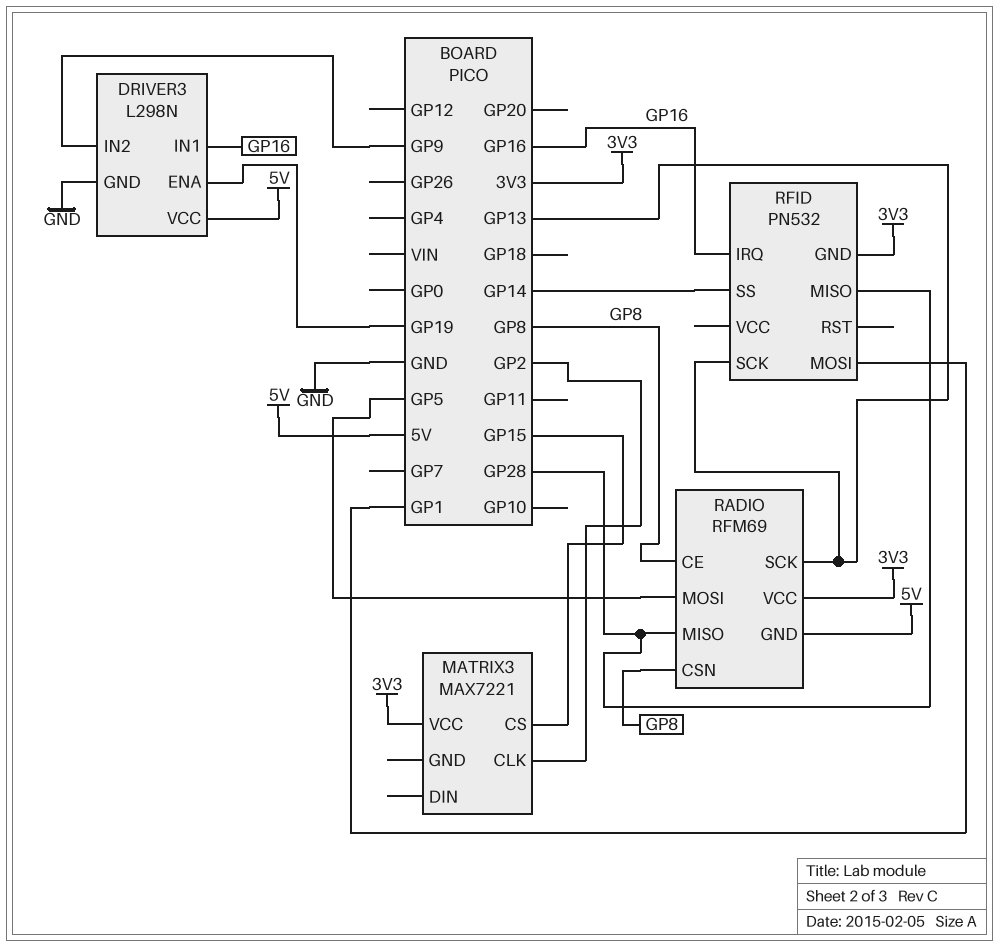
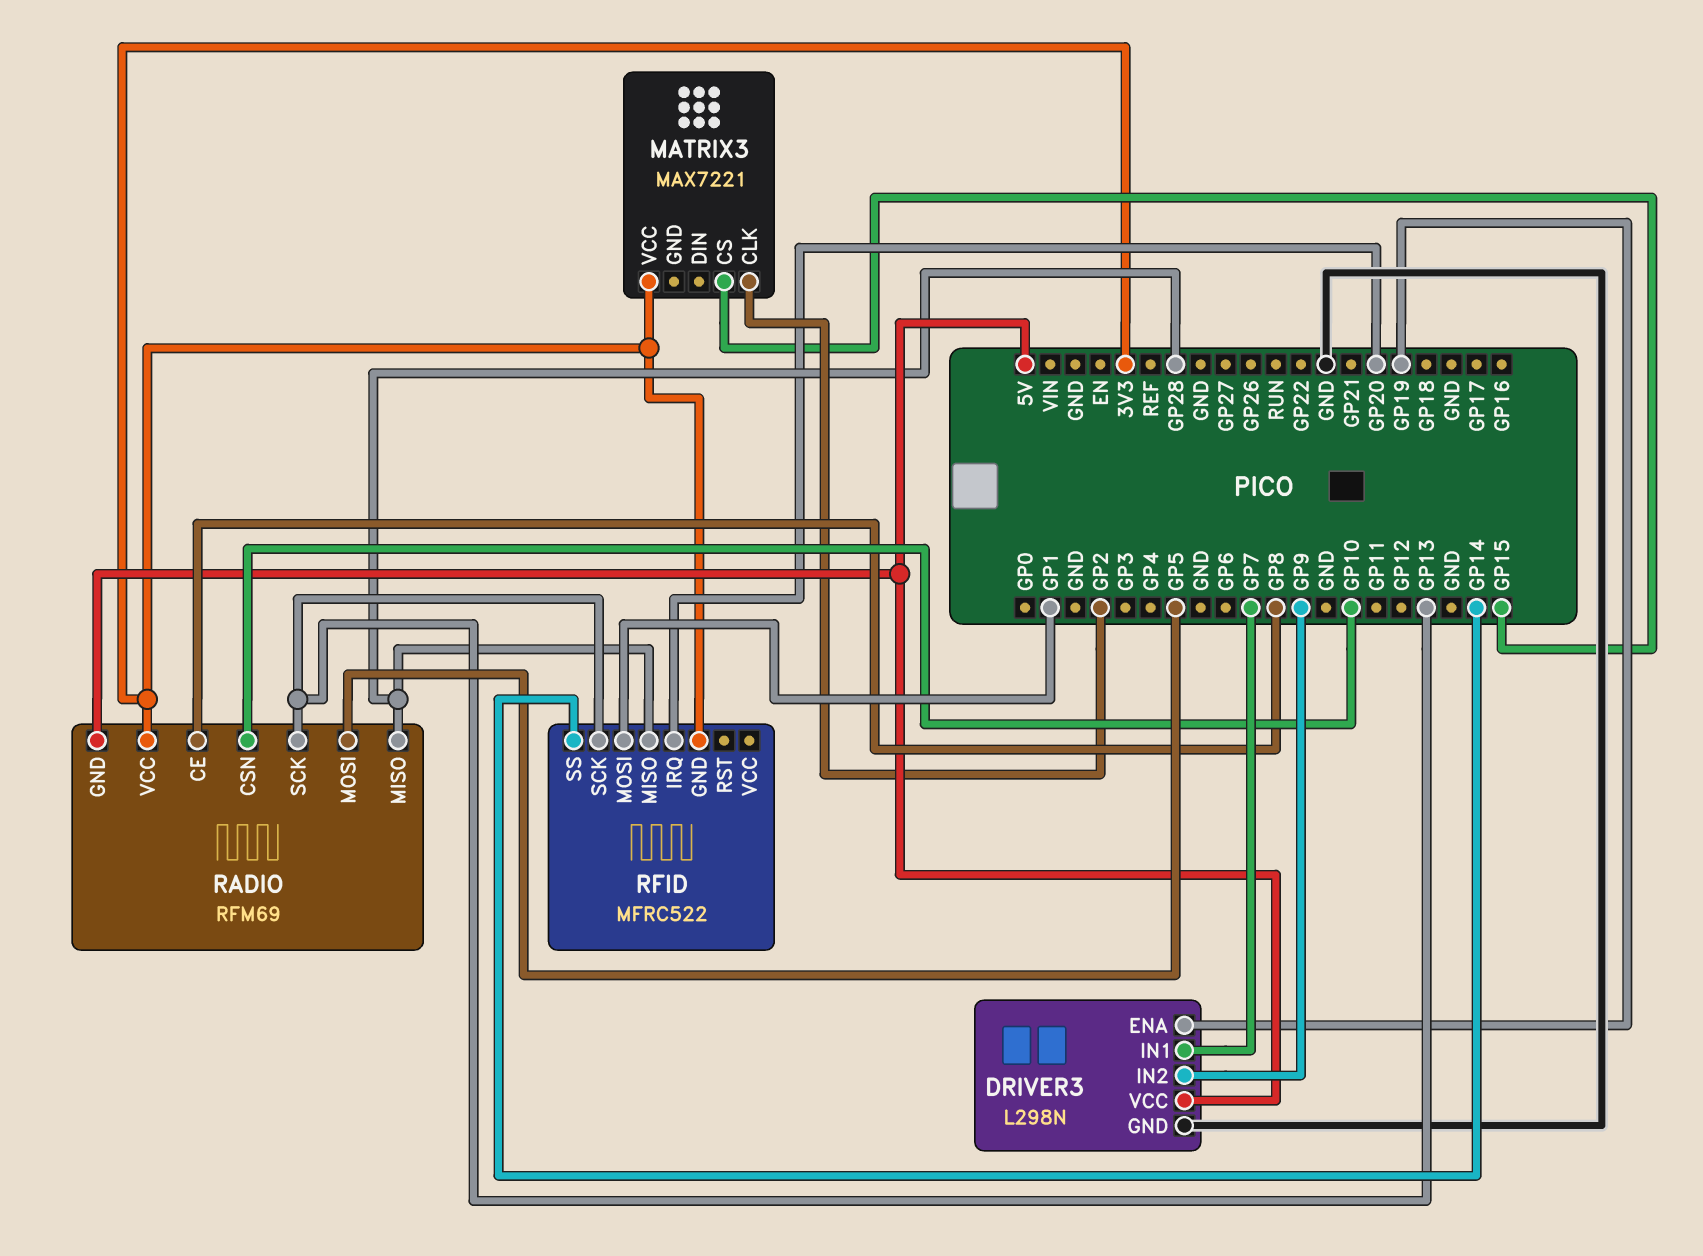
DRIVER3 pin IN1: GP16 -> GP7
RADIO pin CSN: GP8 -> GP10
RFID: PN532 -> MFRC522
RFID pin IRQ: GP16 -> GP20

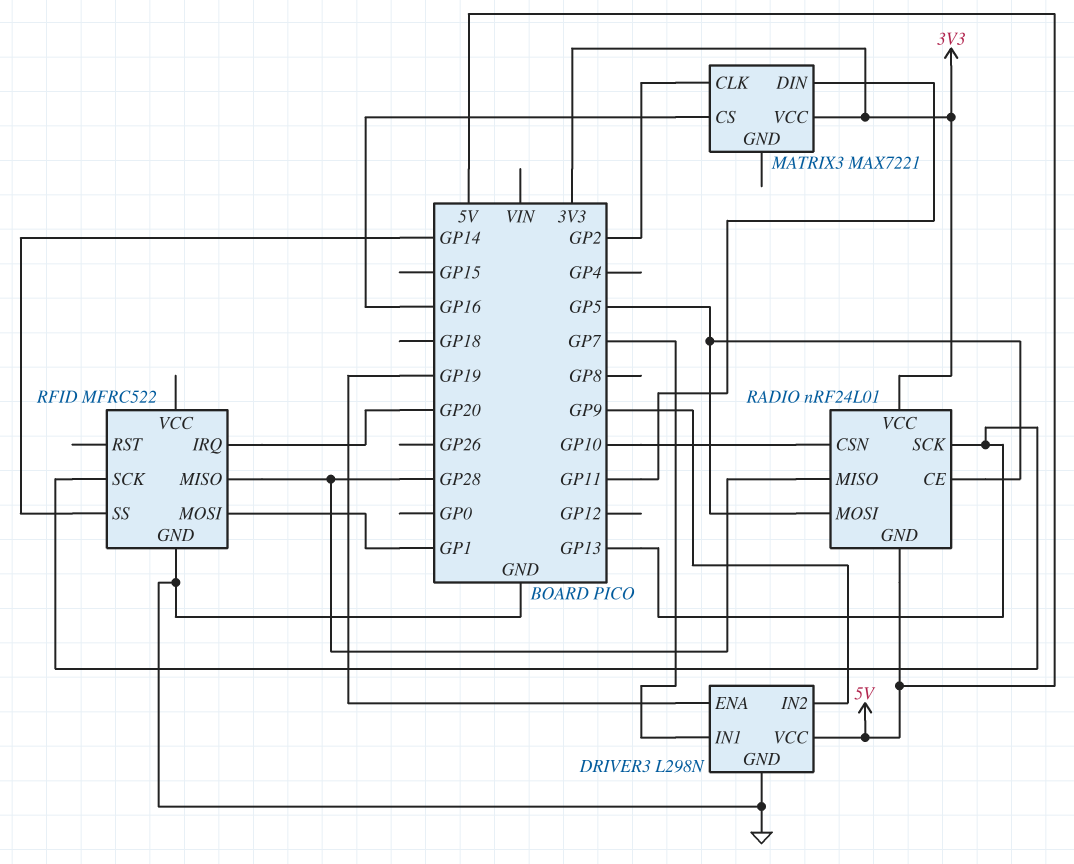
MATRIX3 pin CS: GP15 -> GP16
MATRIX3 pin DIN: none -> GP11
RADIO: RFM69 -> nRF24L01
RADIO pin CE: GP8 -> GP5
RFID pin GND: 3V3 -> GND

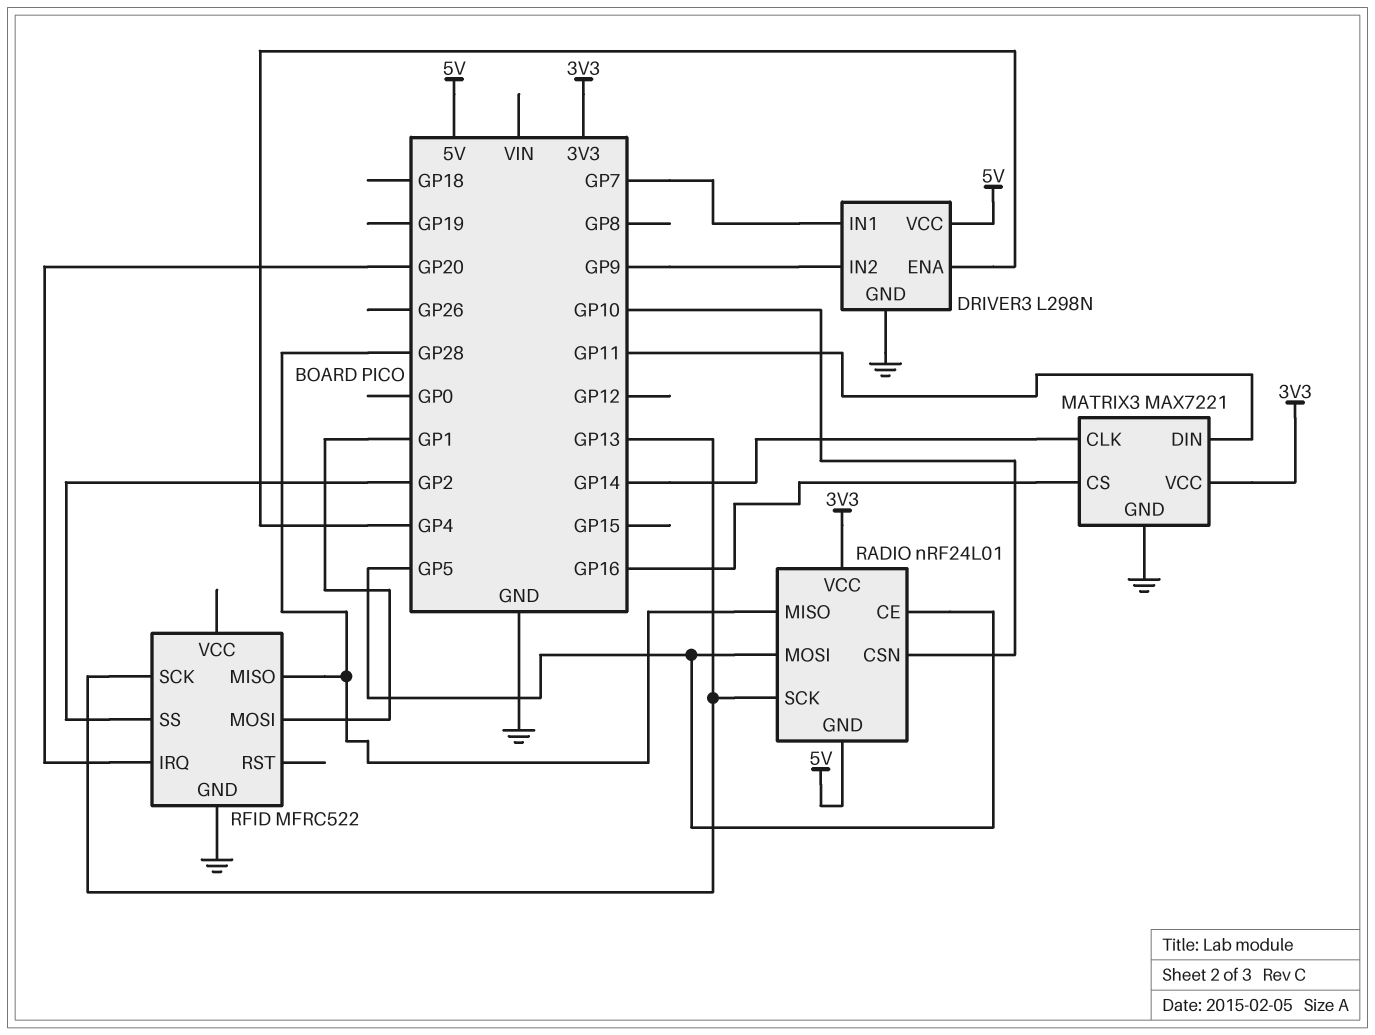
DRIVER3 pin ENA: GP19 -> GP4
MATRIX3 pin CLK: GP2 -> GP14
MATRIX3 pin GND: none -> GND
RFID pin SS: GP14 -> GP2

